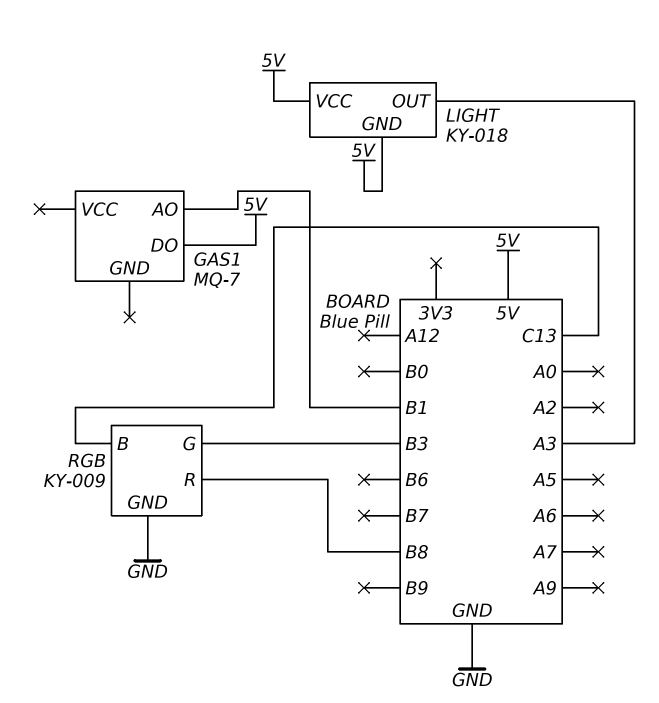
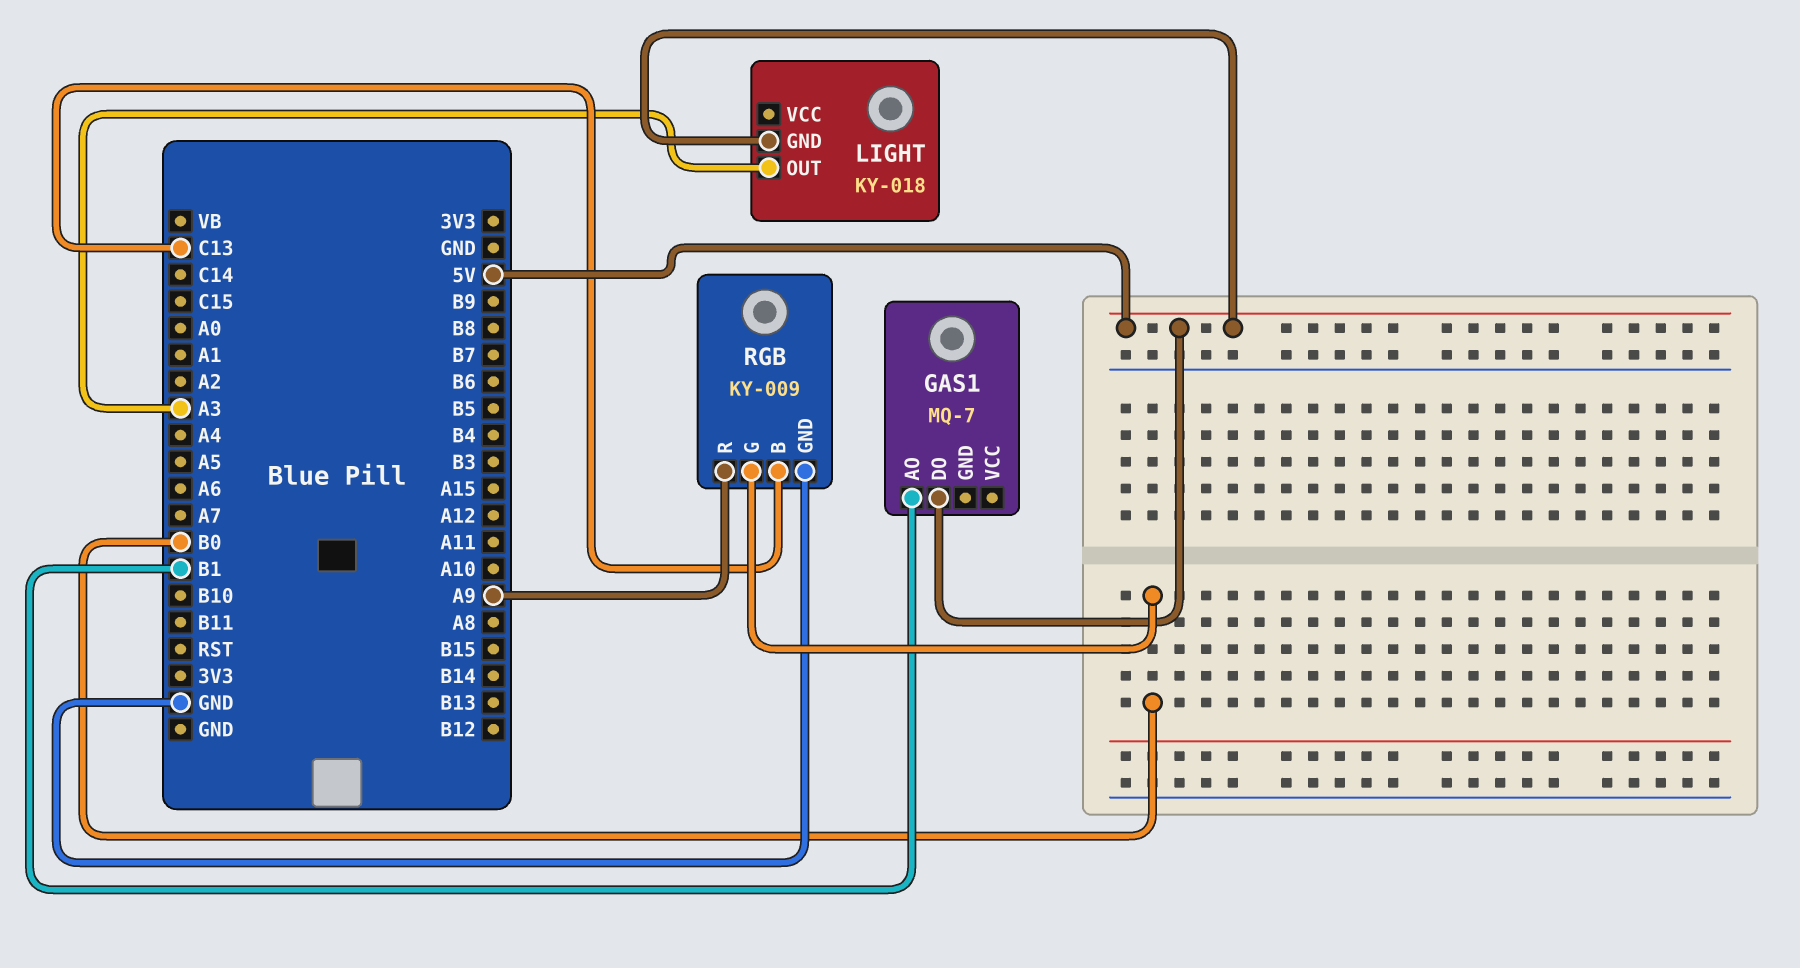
LIGHT pin VCC: 5V -> none
RGB pin G: B3 -> B0
RGB pin R: B8 -> A9

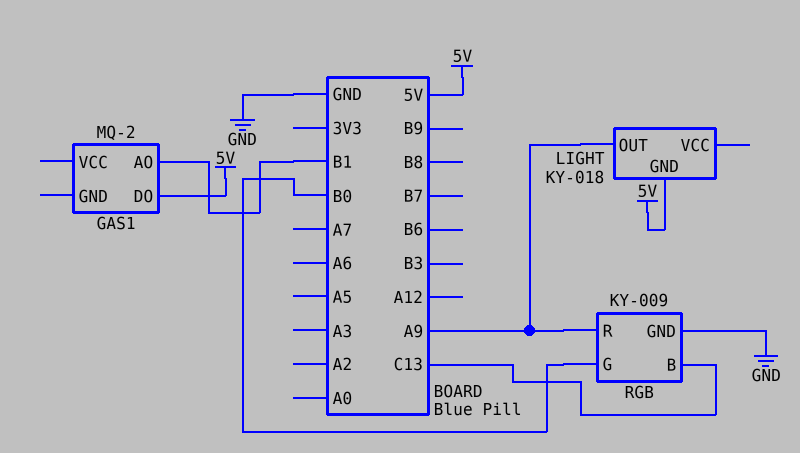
GAS1: MQ-7 -> MQ-2
LIGHT pin OUT: A3 -> A9

